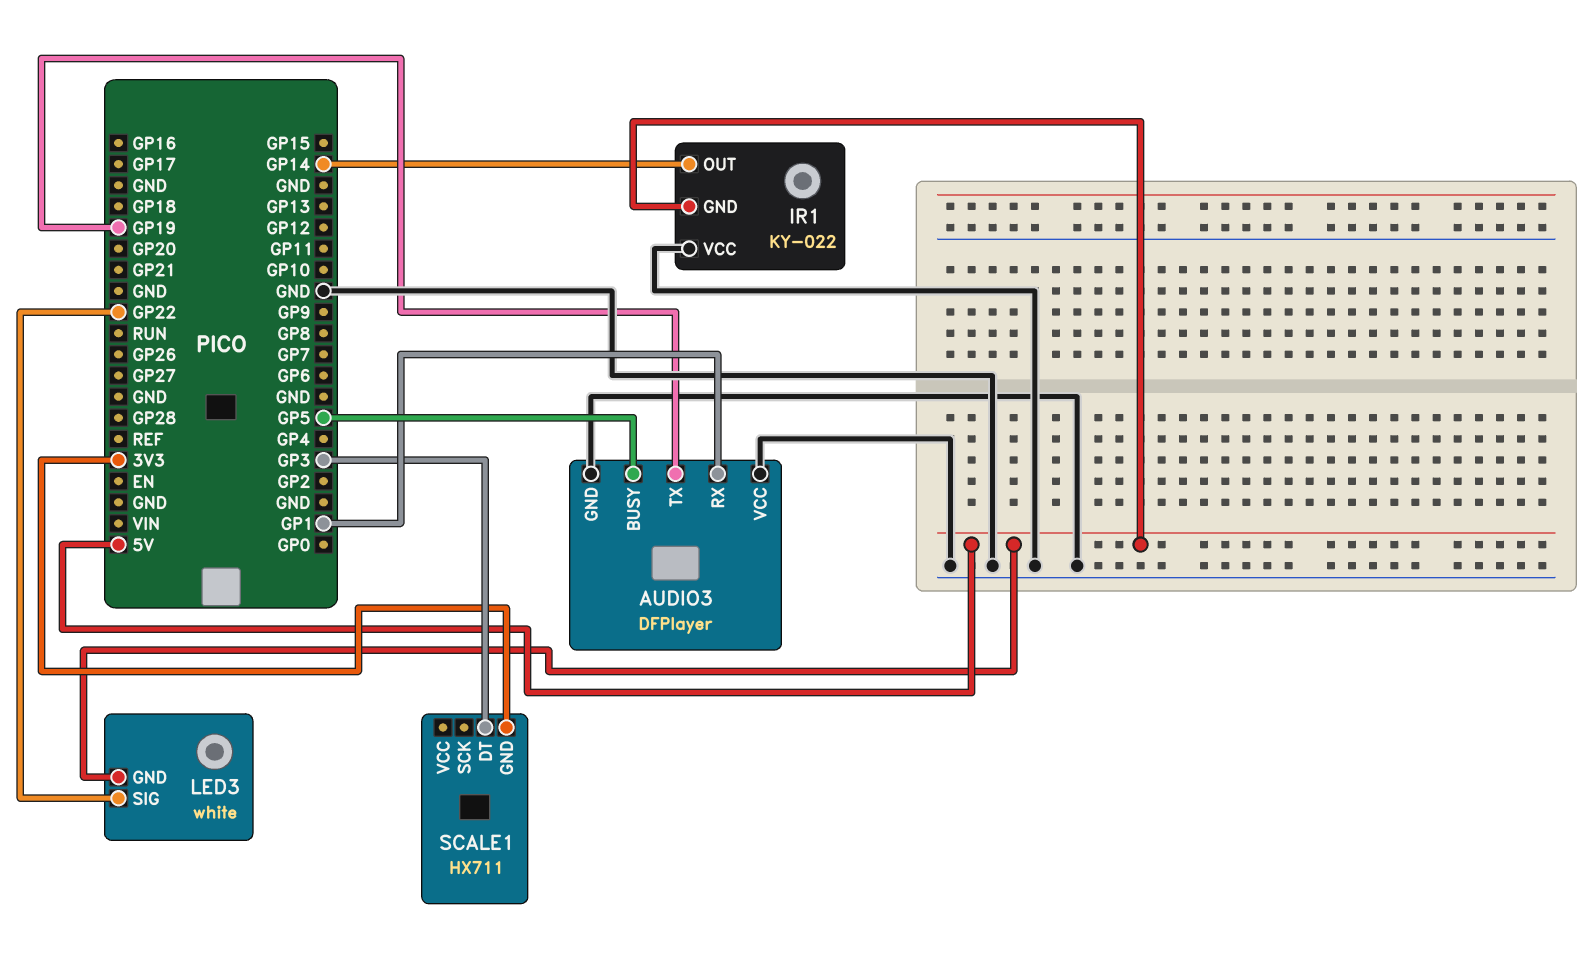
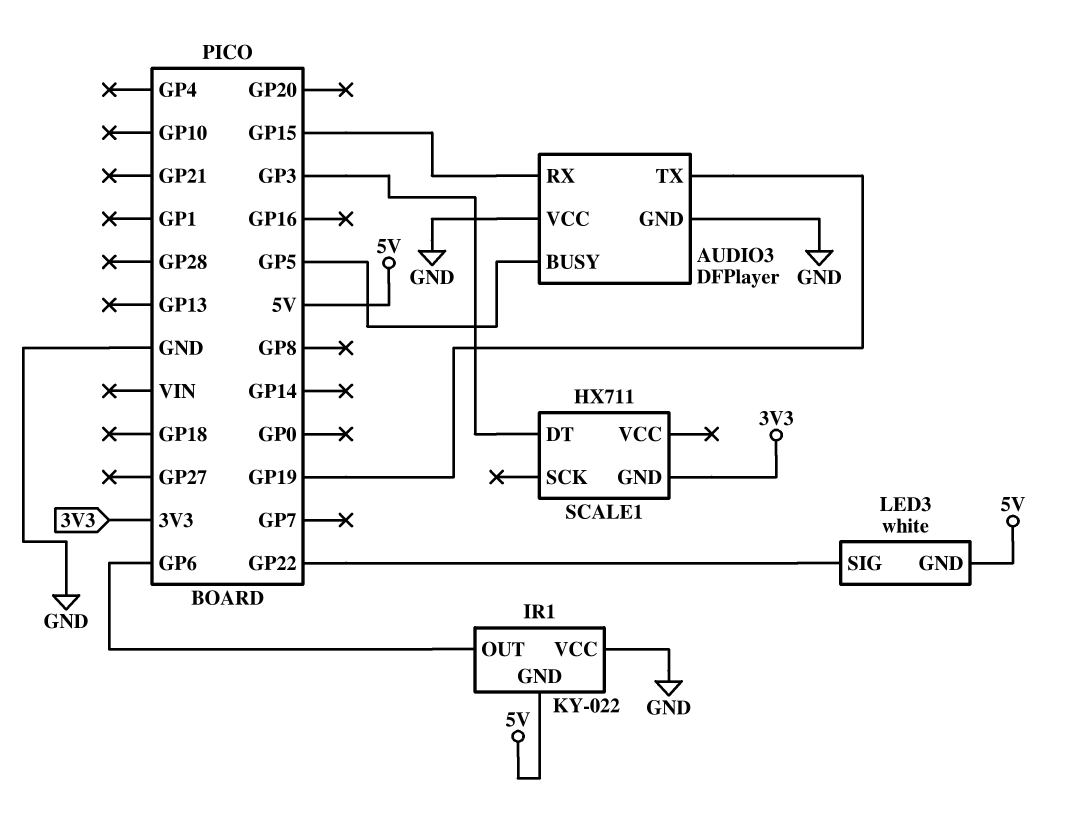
AUDIO3 pin RX: GP1 -> GP15
IR1 pin OUT: GP14 -> GP6

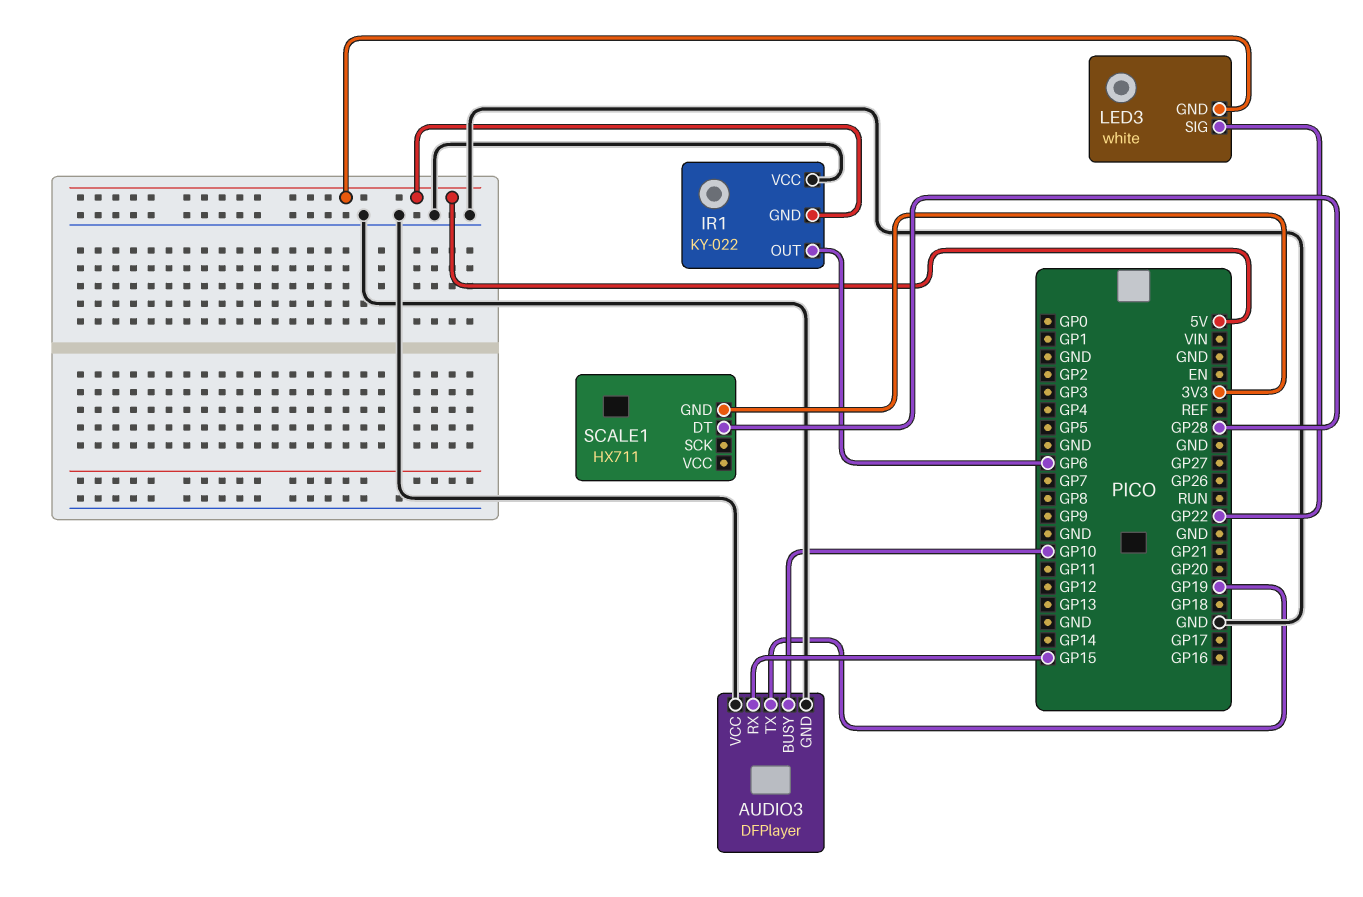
AUDIO3 pin BUSY: GP5 -> GP10
SCALE1 pin DT: GP3 -> GP28

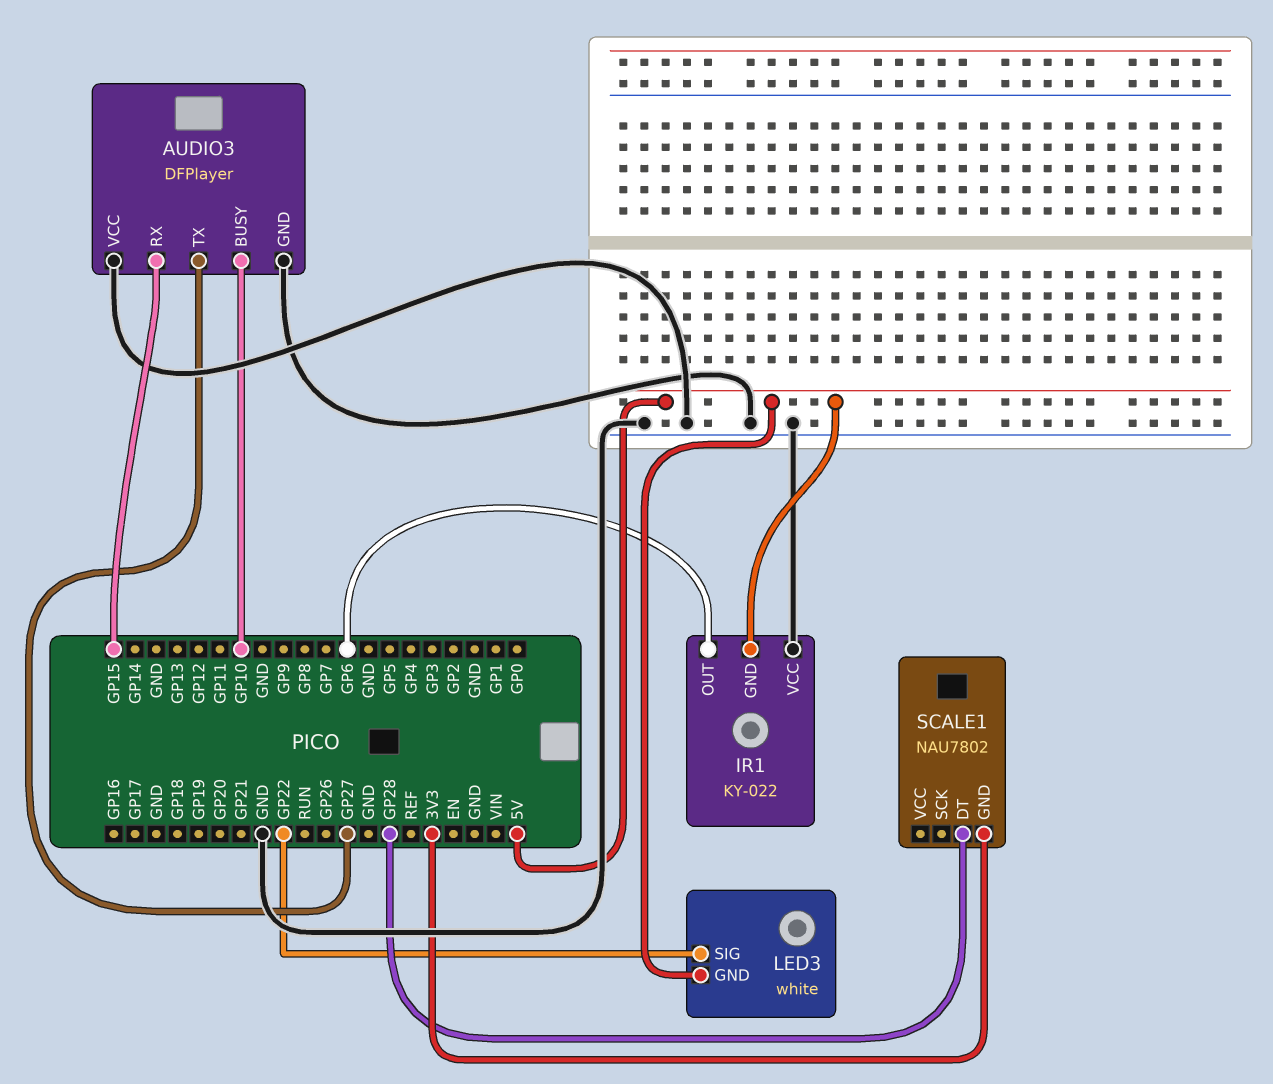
AUDIO3 pin TX: GP19 -> GP27
SCALE1: HX711 -> NAU7802

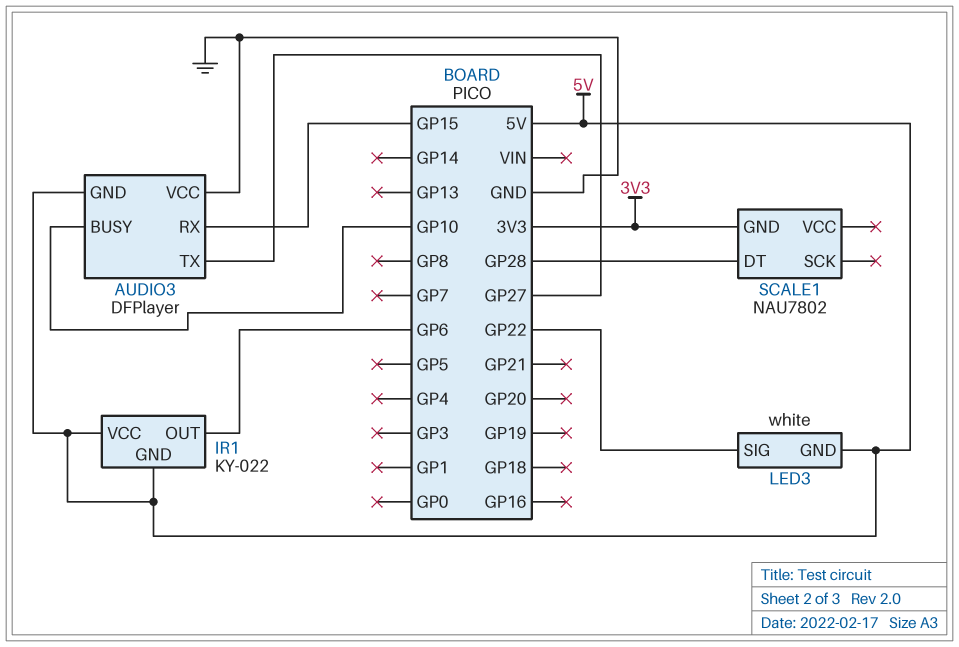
AUDIO3 pin GND: GND -> 5V
IR1 pin VCC: GND -> 5V

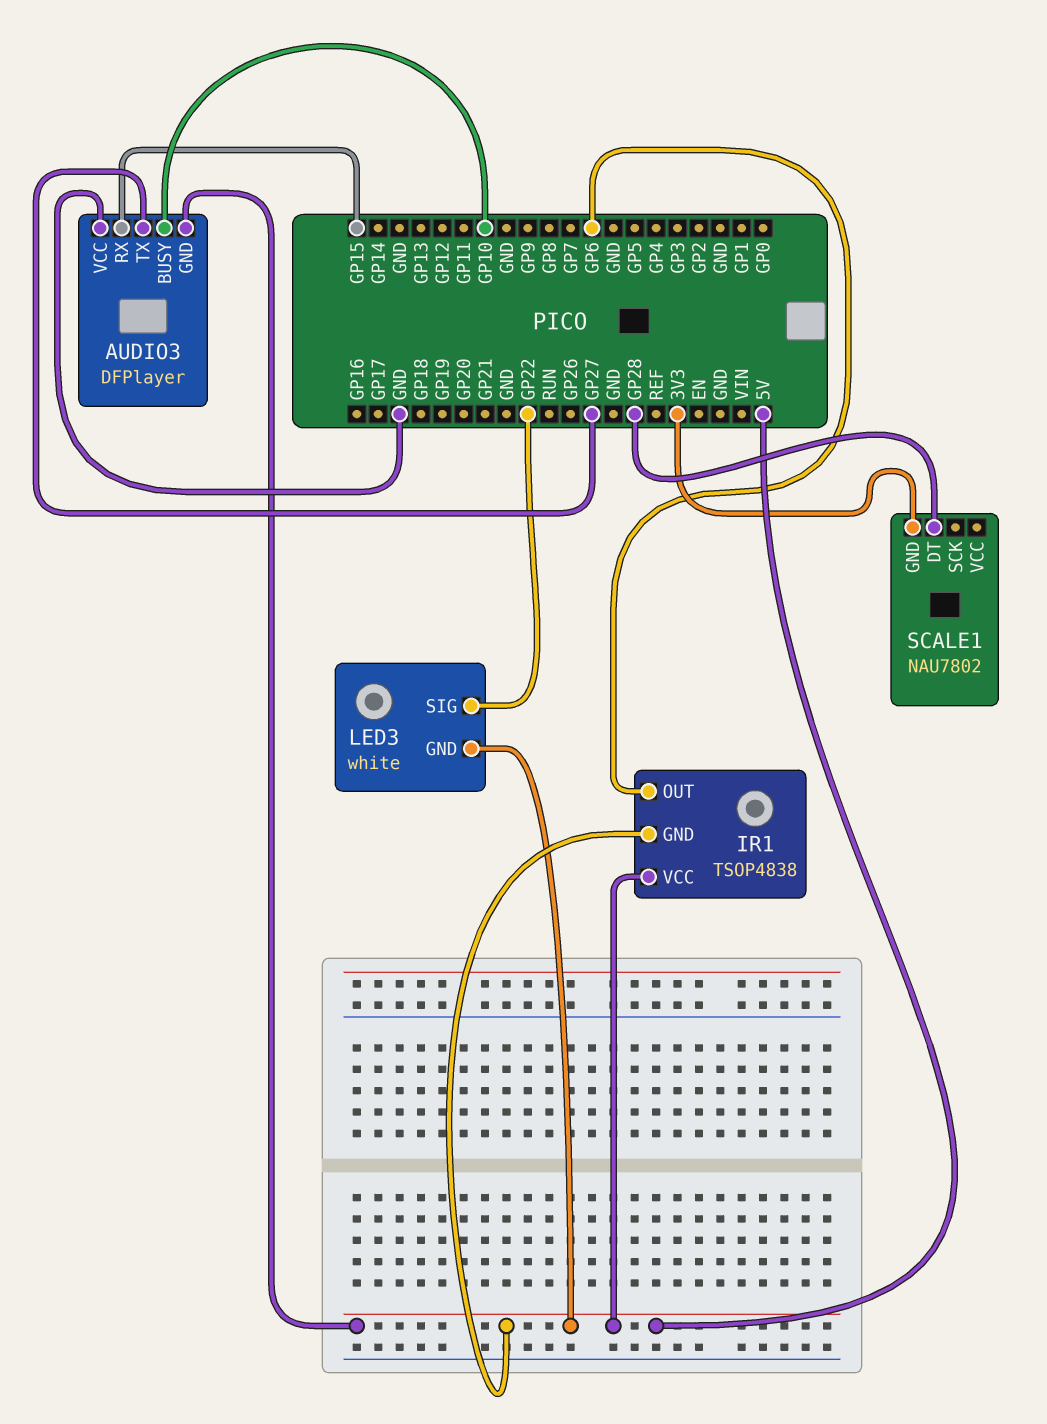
IR1: KY-022 -> TSOP4838

